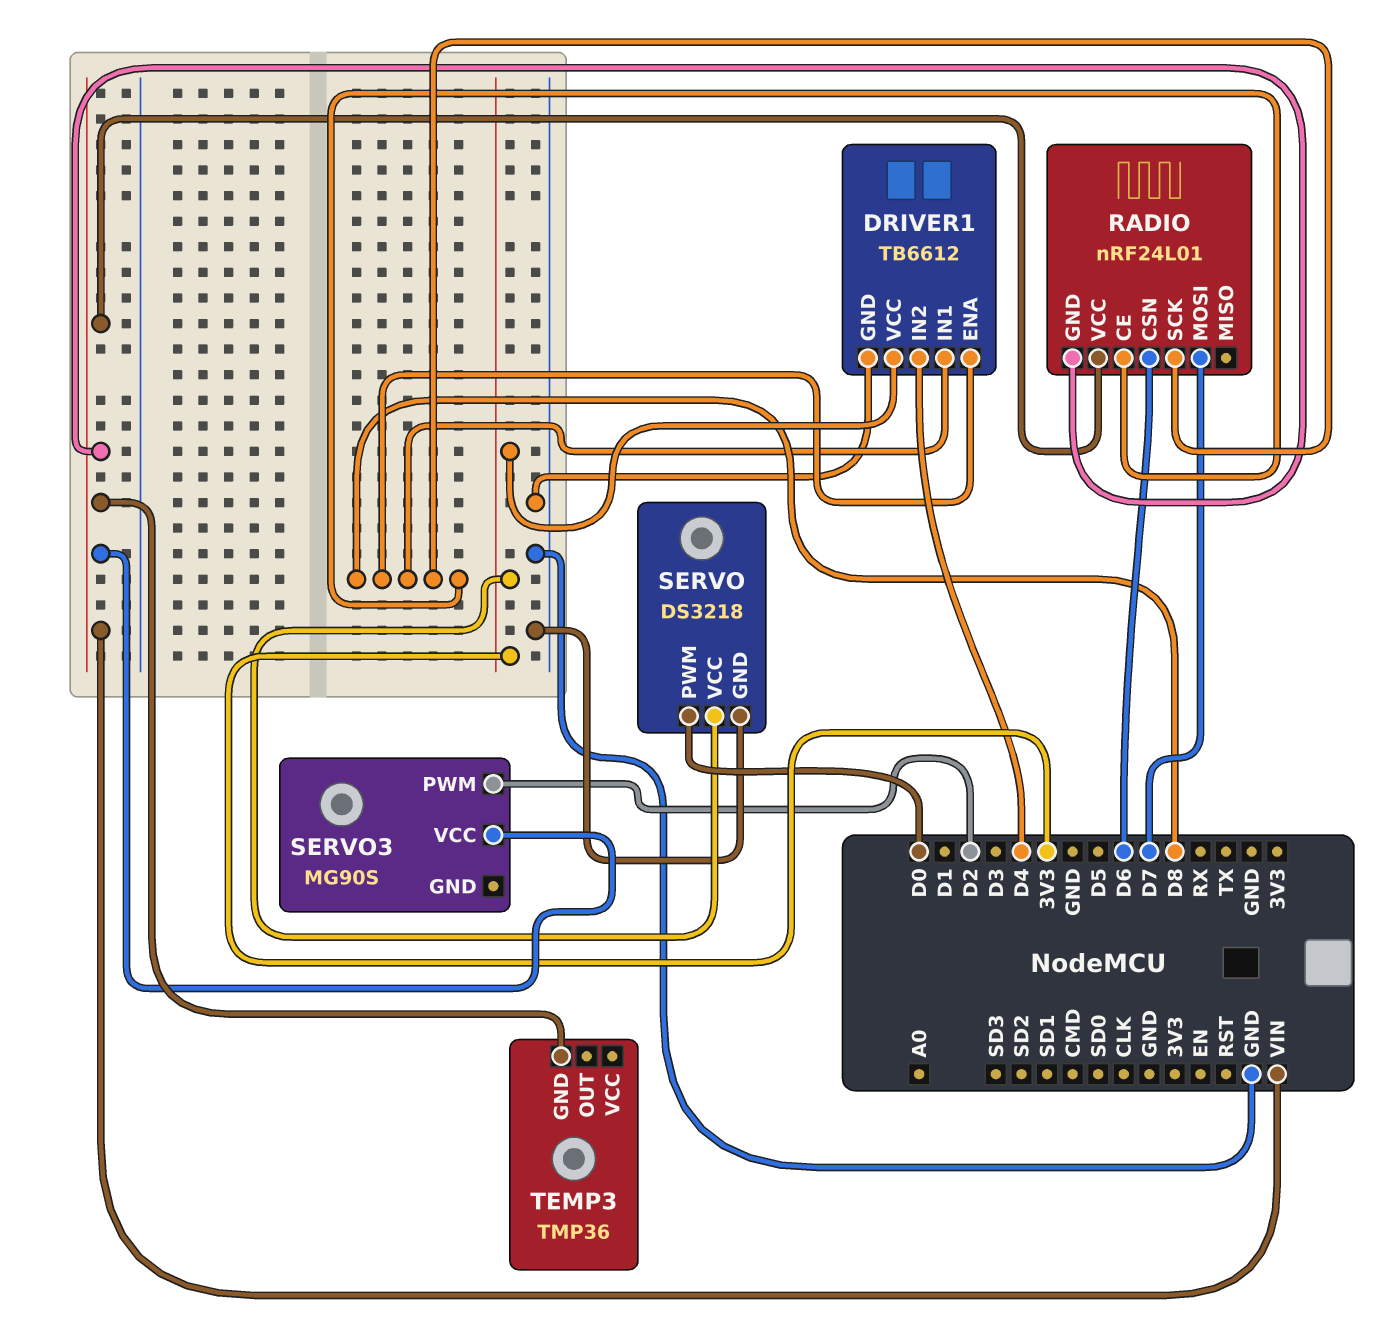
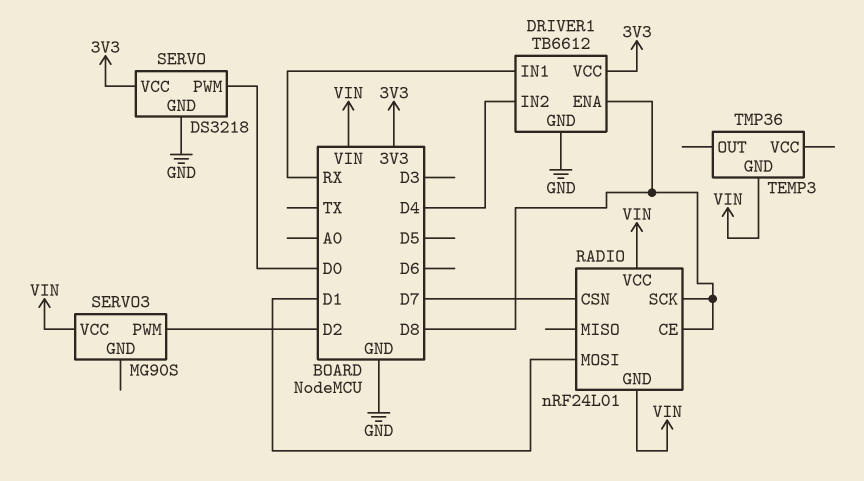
DRIVER1 pin IN1: D8 -> RX
RADIO pin CSN: D6 -> D7
RADIO pin MOSI: D7 -> D1

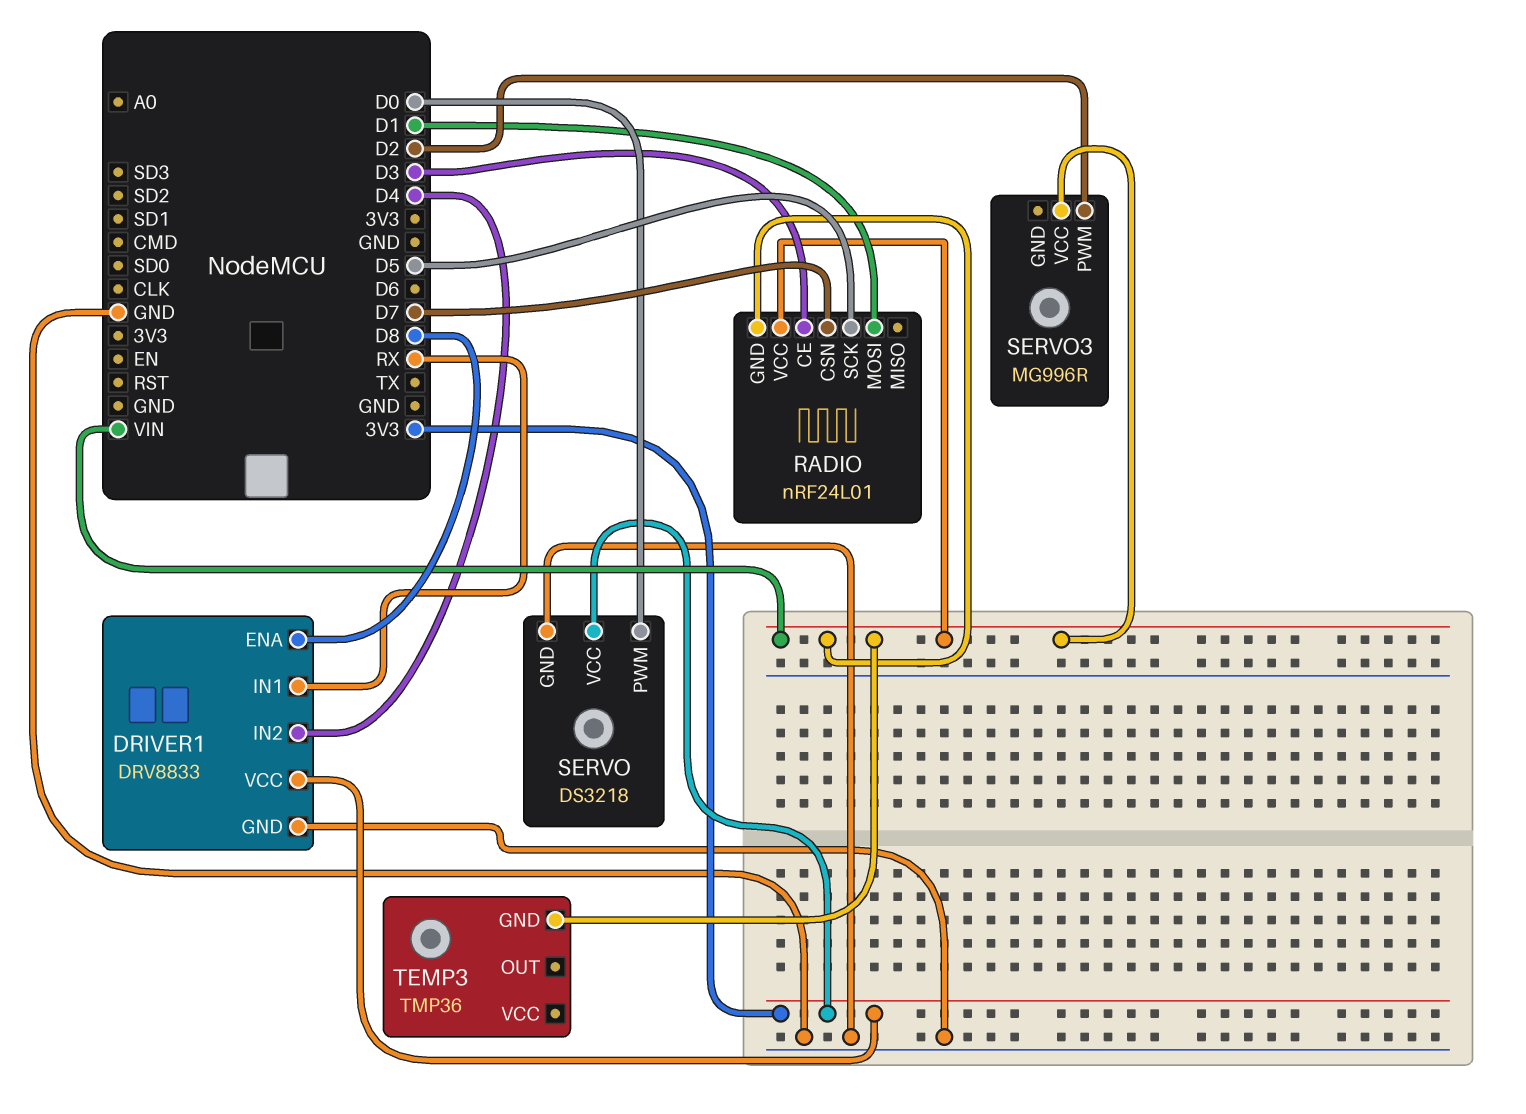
DRIVER1: TB6612 -> DRV8833
RADIO pin CE: D8 -> D3
RADIO pin SCK: D8 -> D5
SERVO3: MG90S -> MG996R

